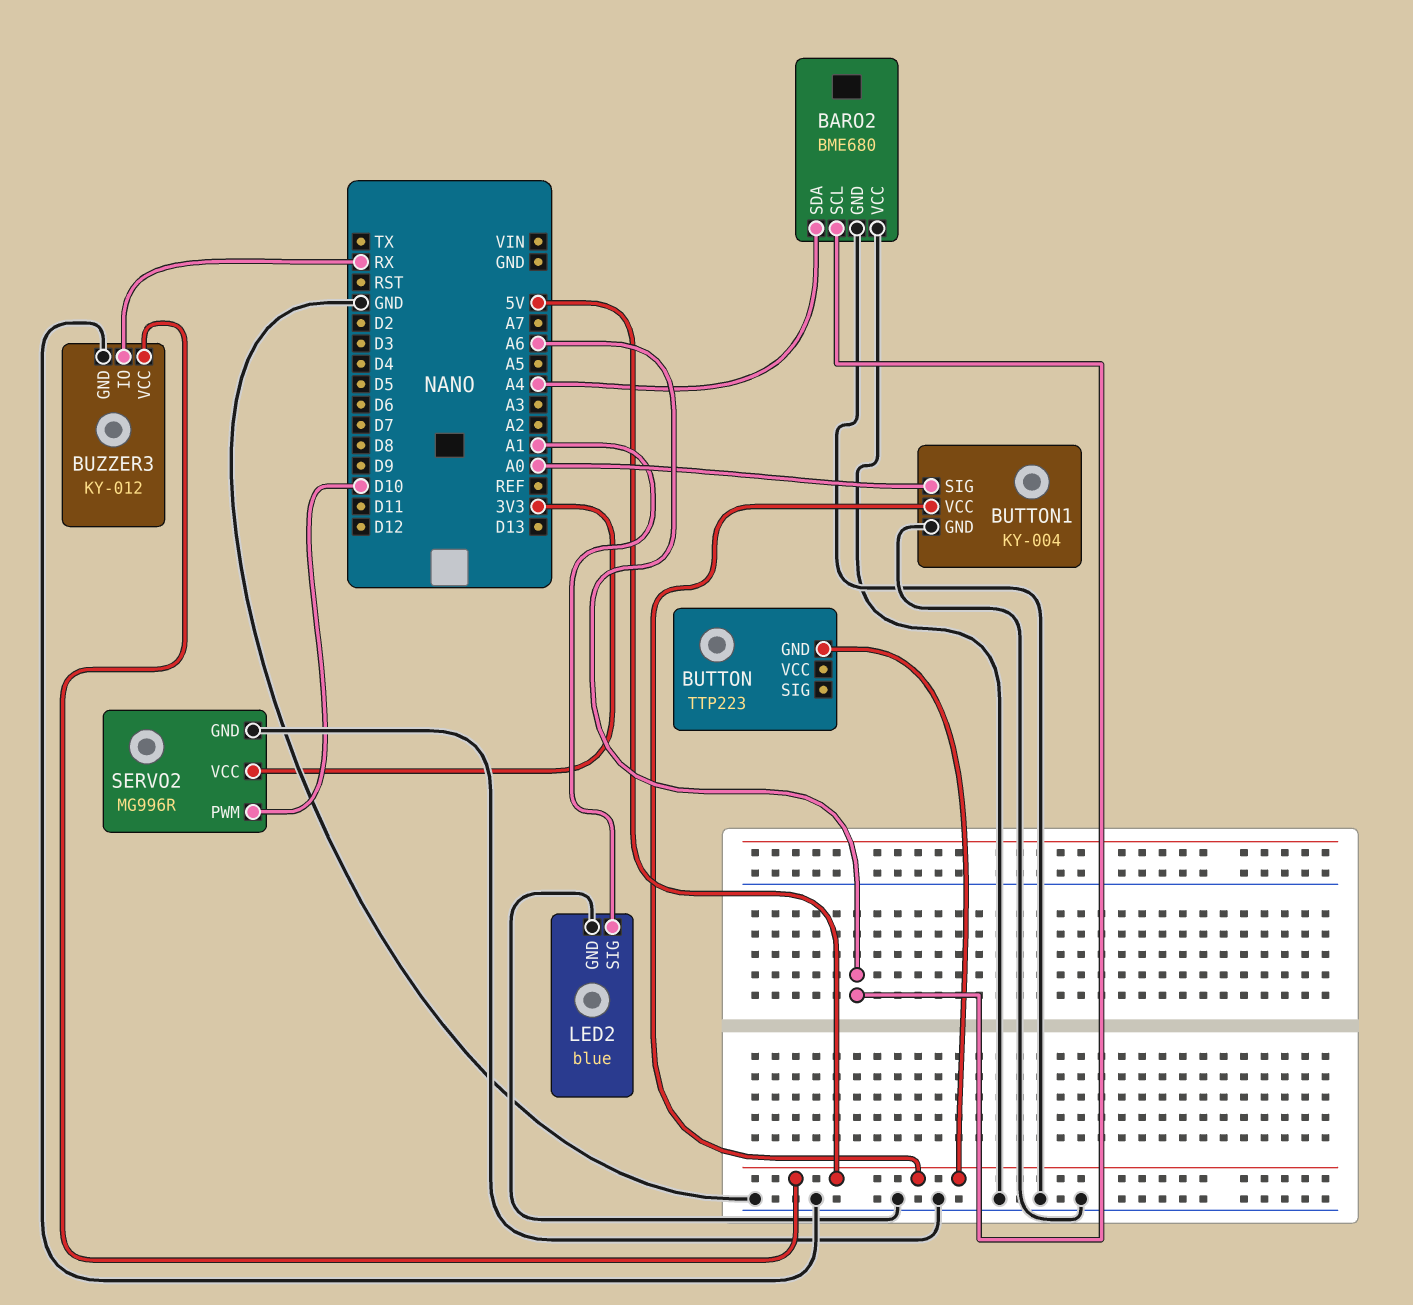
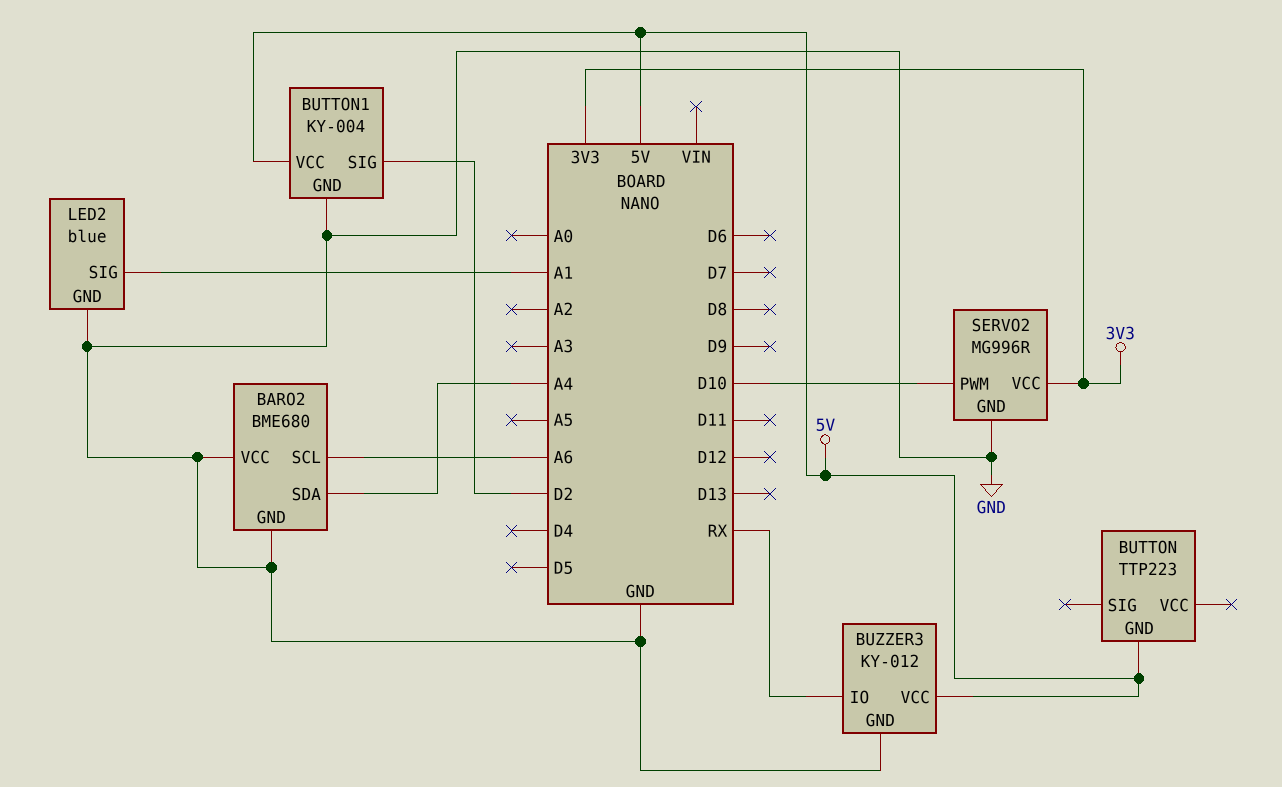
BUTTON1 pin SIG: A0 -> D2

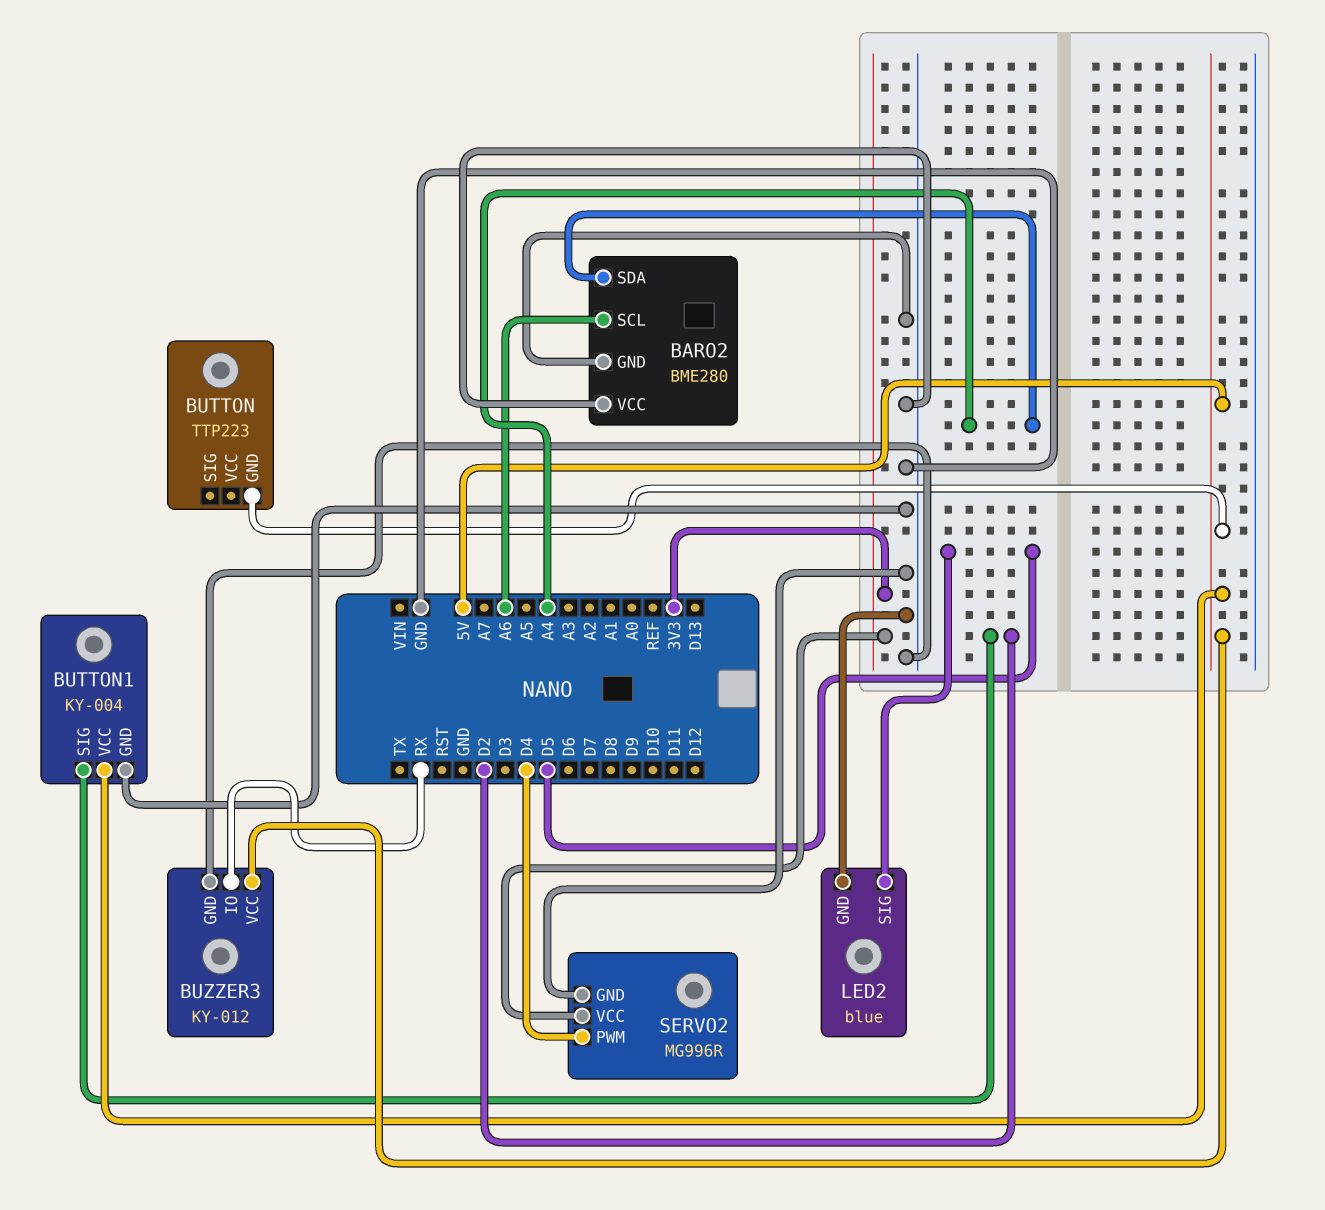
BARO2: BME680 -> BME280
LED2 pin SIG: A1 -> D5
SERVO2 pin PWM: D10 -> D4

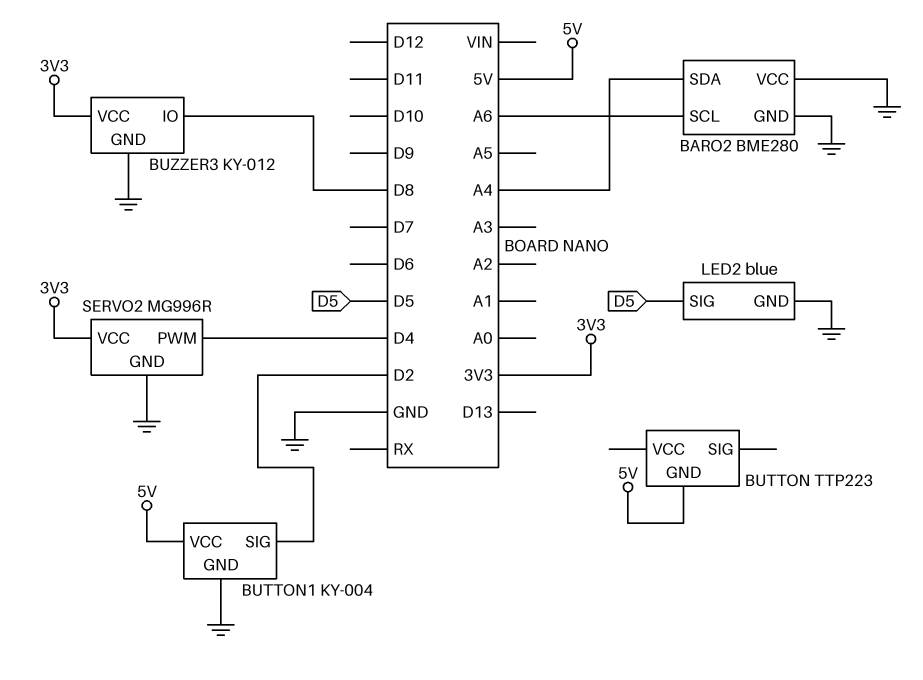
BUZZER3 pin IO: RX -> D8
BUZZER3 pin VCC: 5V -> 3V3

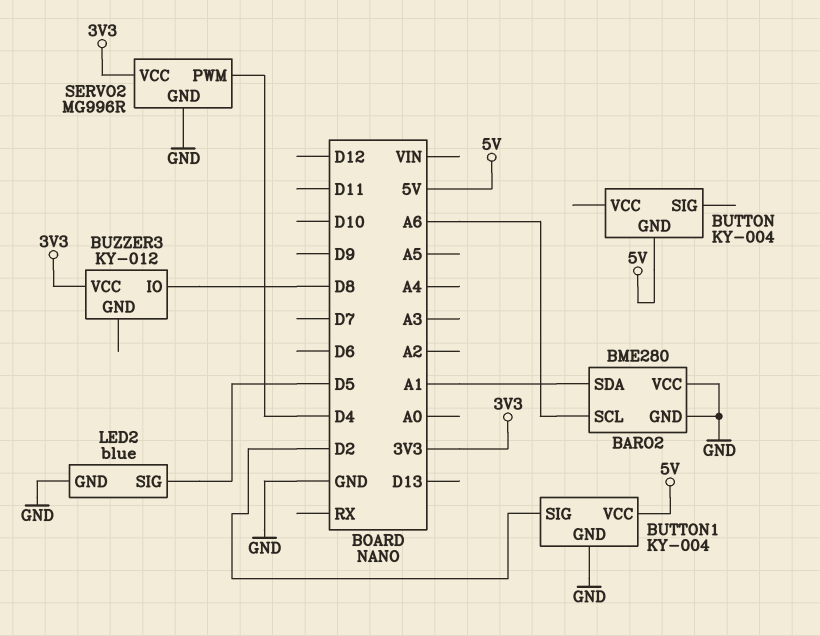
BARO2 pin SDA: A4 -> A1
BUTTON: TTP223 -> KY-004
BUZZER3 pin GND: GND -> none

